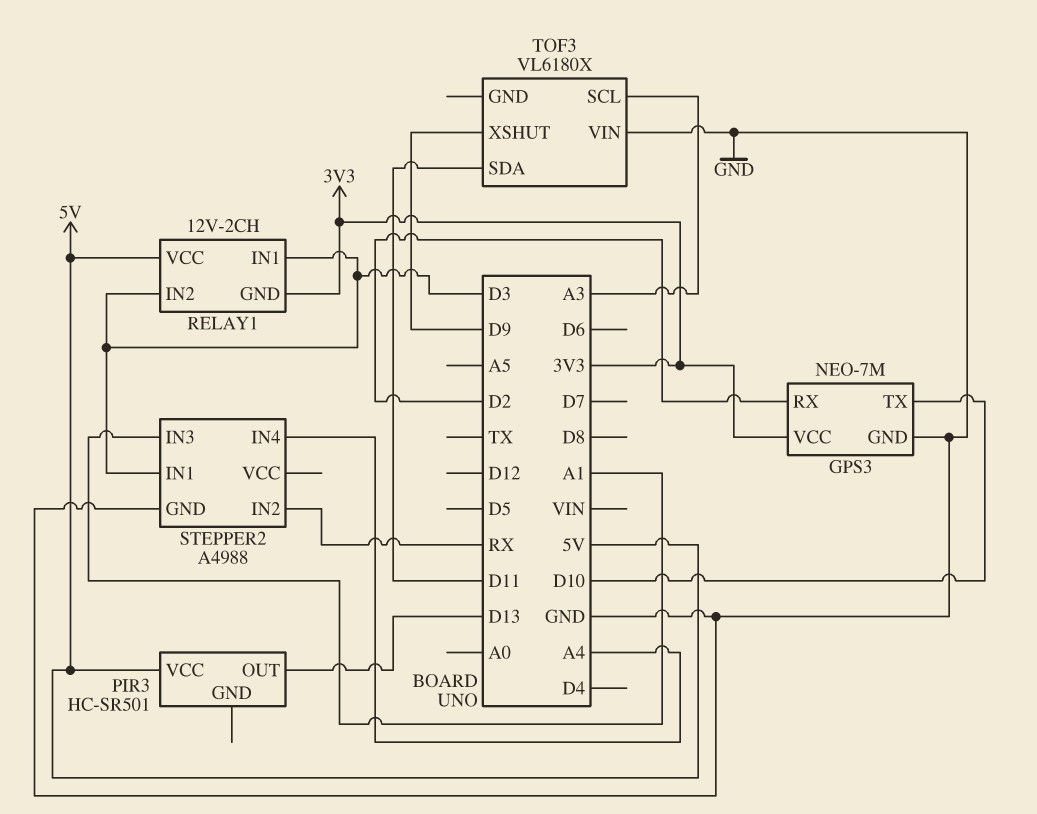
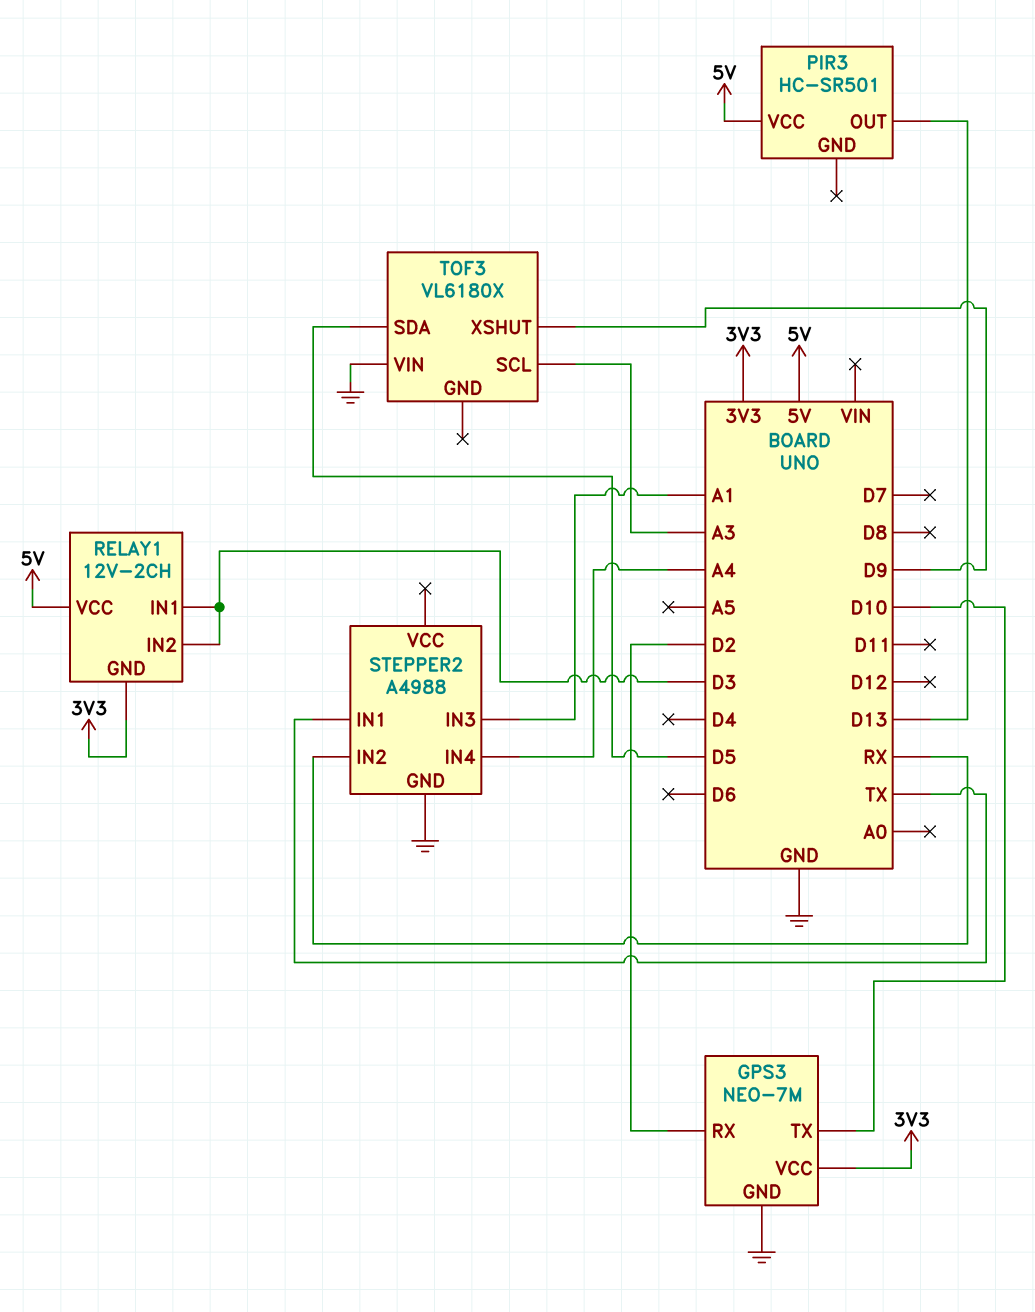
STEPPER2 pin IN1: D3 -> TX
TOF3 pin SDA: D11 -> D5

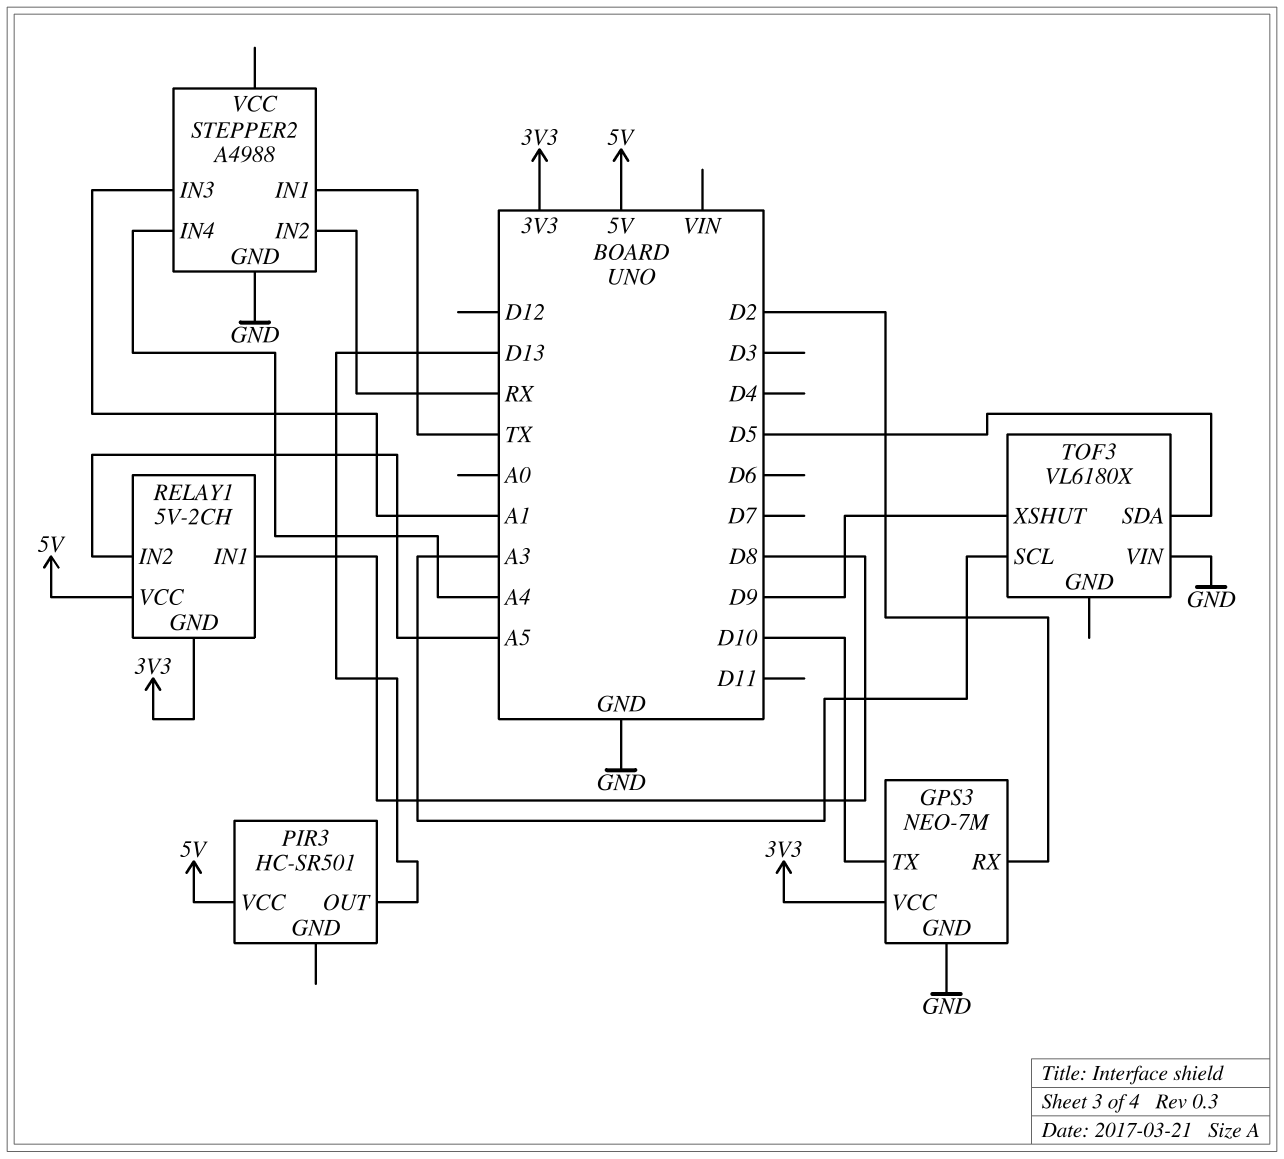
RELAY1: 12V-2CH -> 5V-2CH
RELAY1 pin IN1: D3 -> D8
RELAY1 pin IN2: D3 -> A5

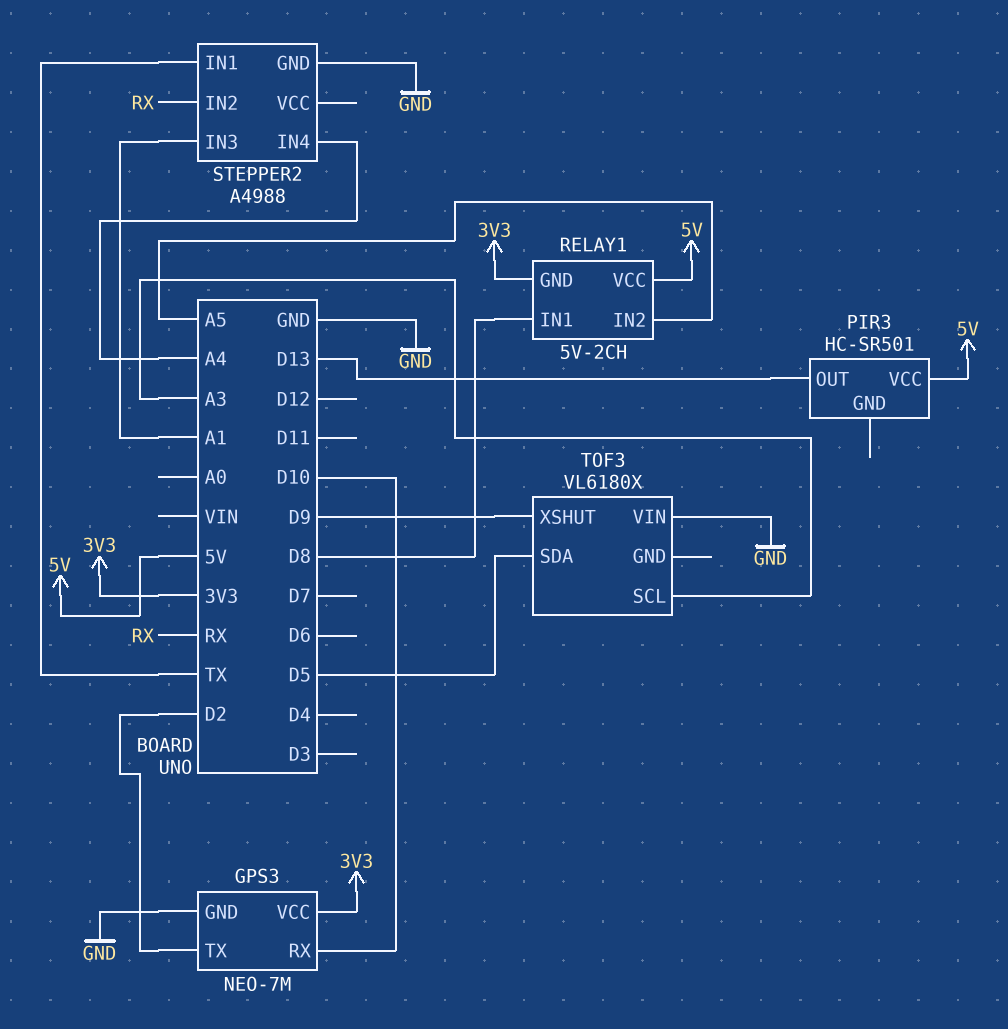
GPS3 pin RX: D2 -> D10
GPS3 pin TX: D10 -> D2

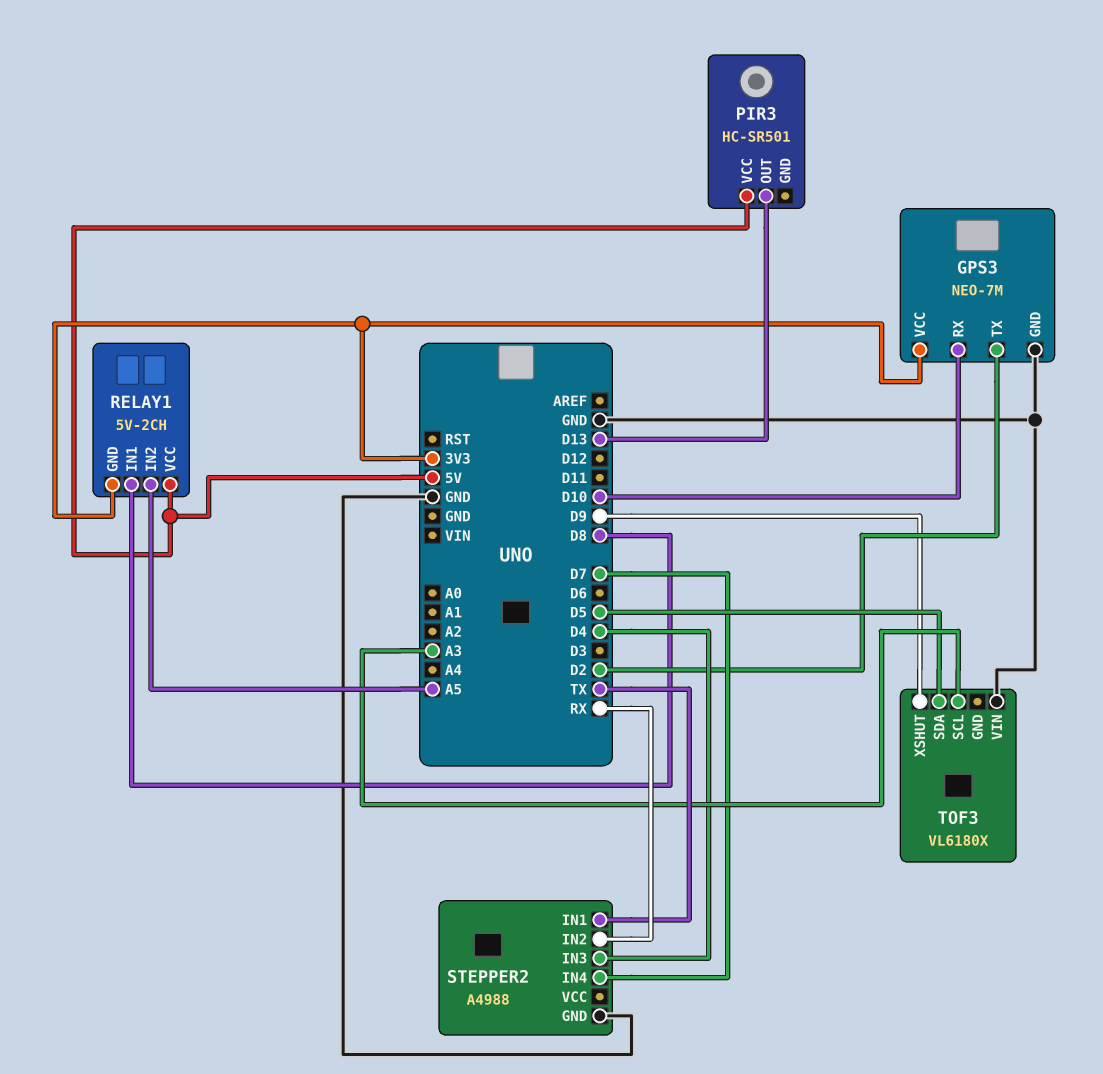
STEPPER2 pin IN3: A1 -> D4
STEPPER2 pin IN4: A4 -> D7

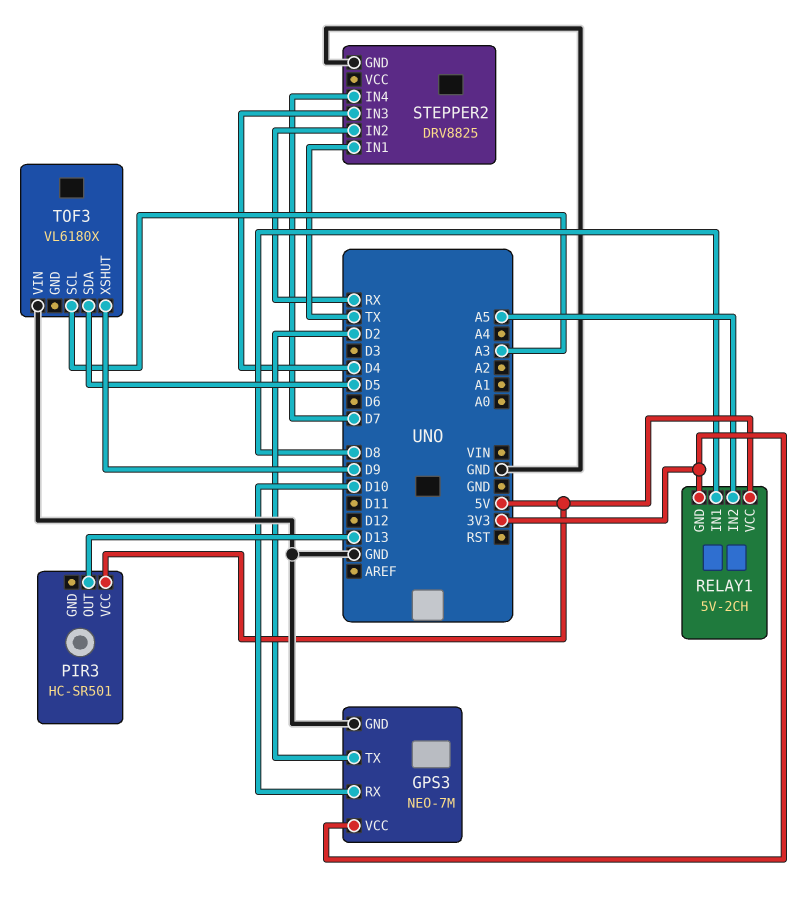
STEPPER2: A4988 -> DRV8825

